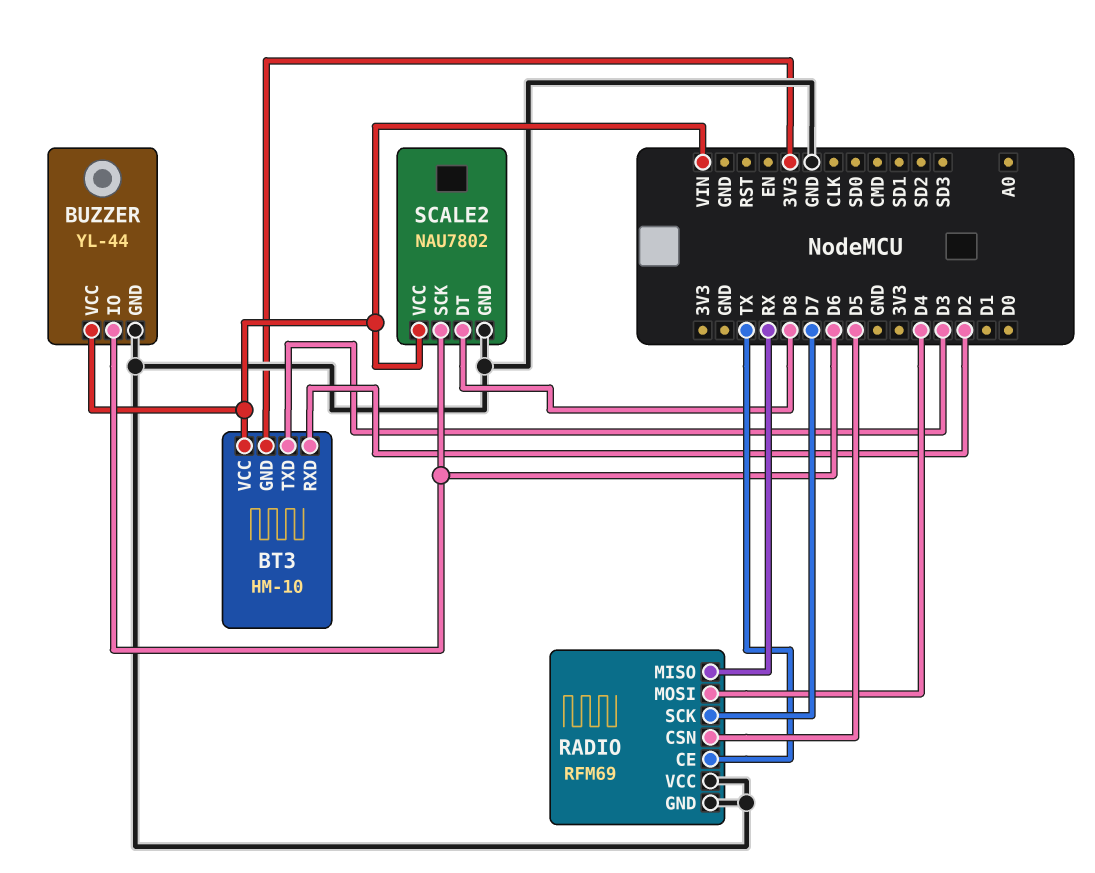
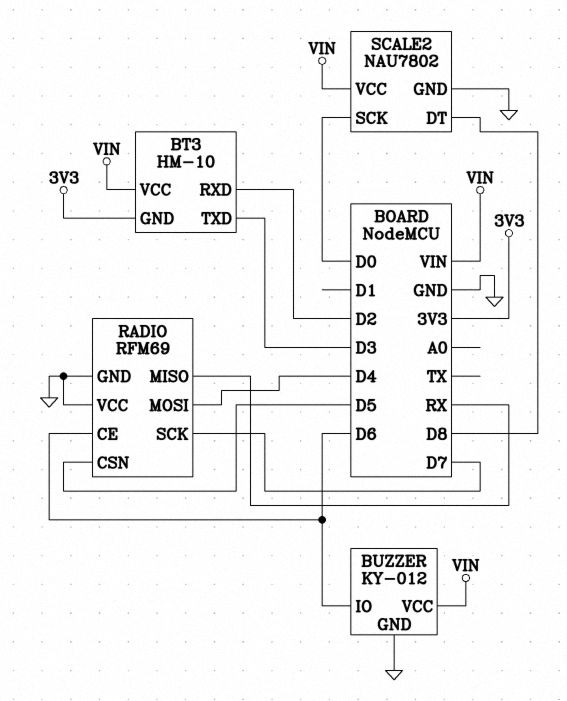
BUZZER: YL-44 -> KY-012
RADIO pin CE: TX -> D6
SCALE2 pin SCK: D6 -> D0

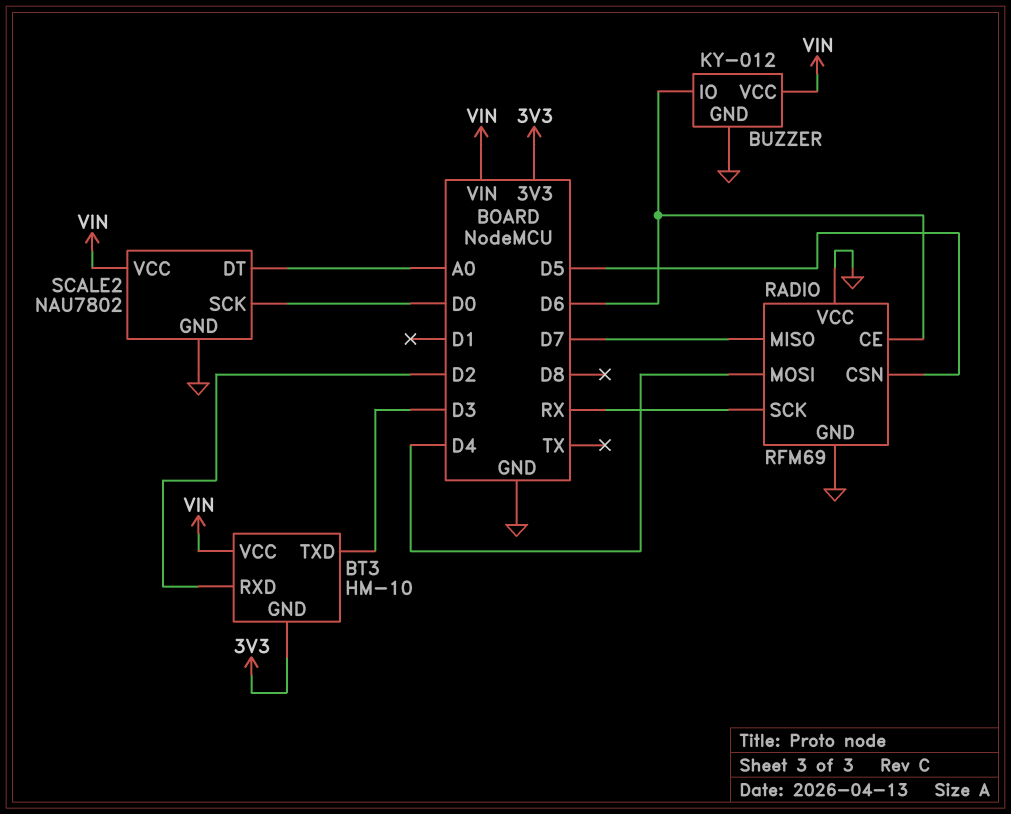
RADIO pin MISO: RX -> D7
RADIO pin SCK: D7 -> RX
SCALE2 pin DT: D8 -> A0

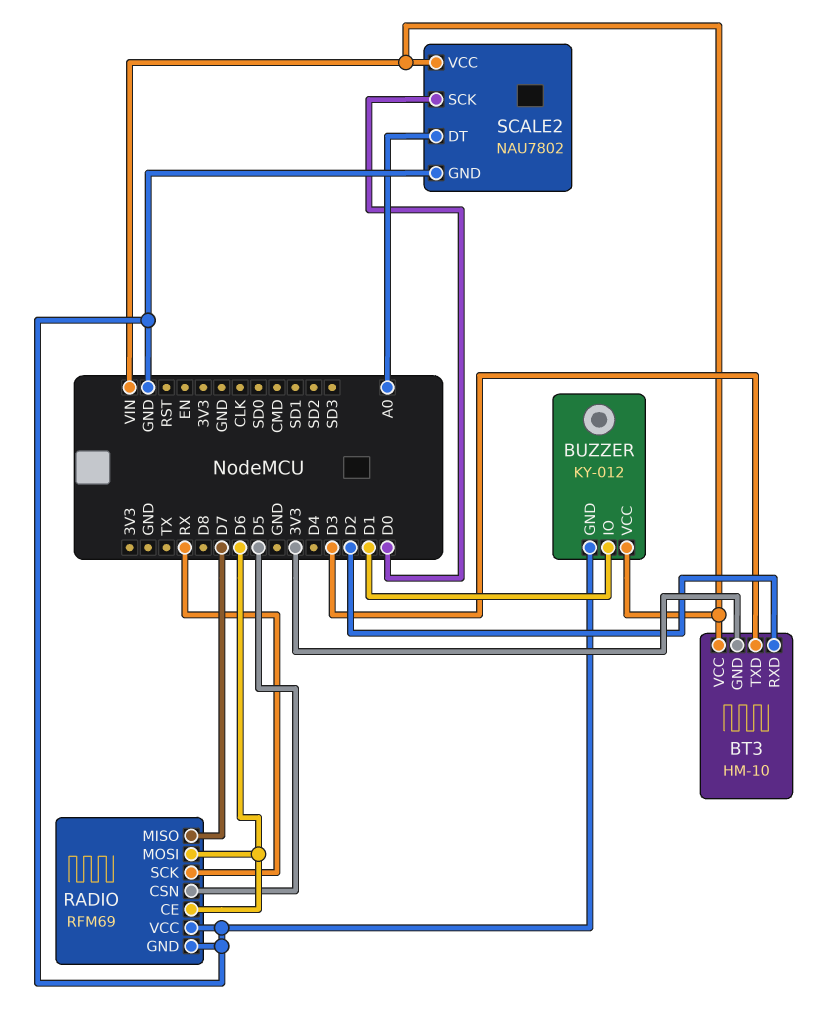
BUZZER pin IO: D6 -> D1
RADIO pin MOSI: D4 -> D6

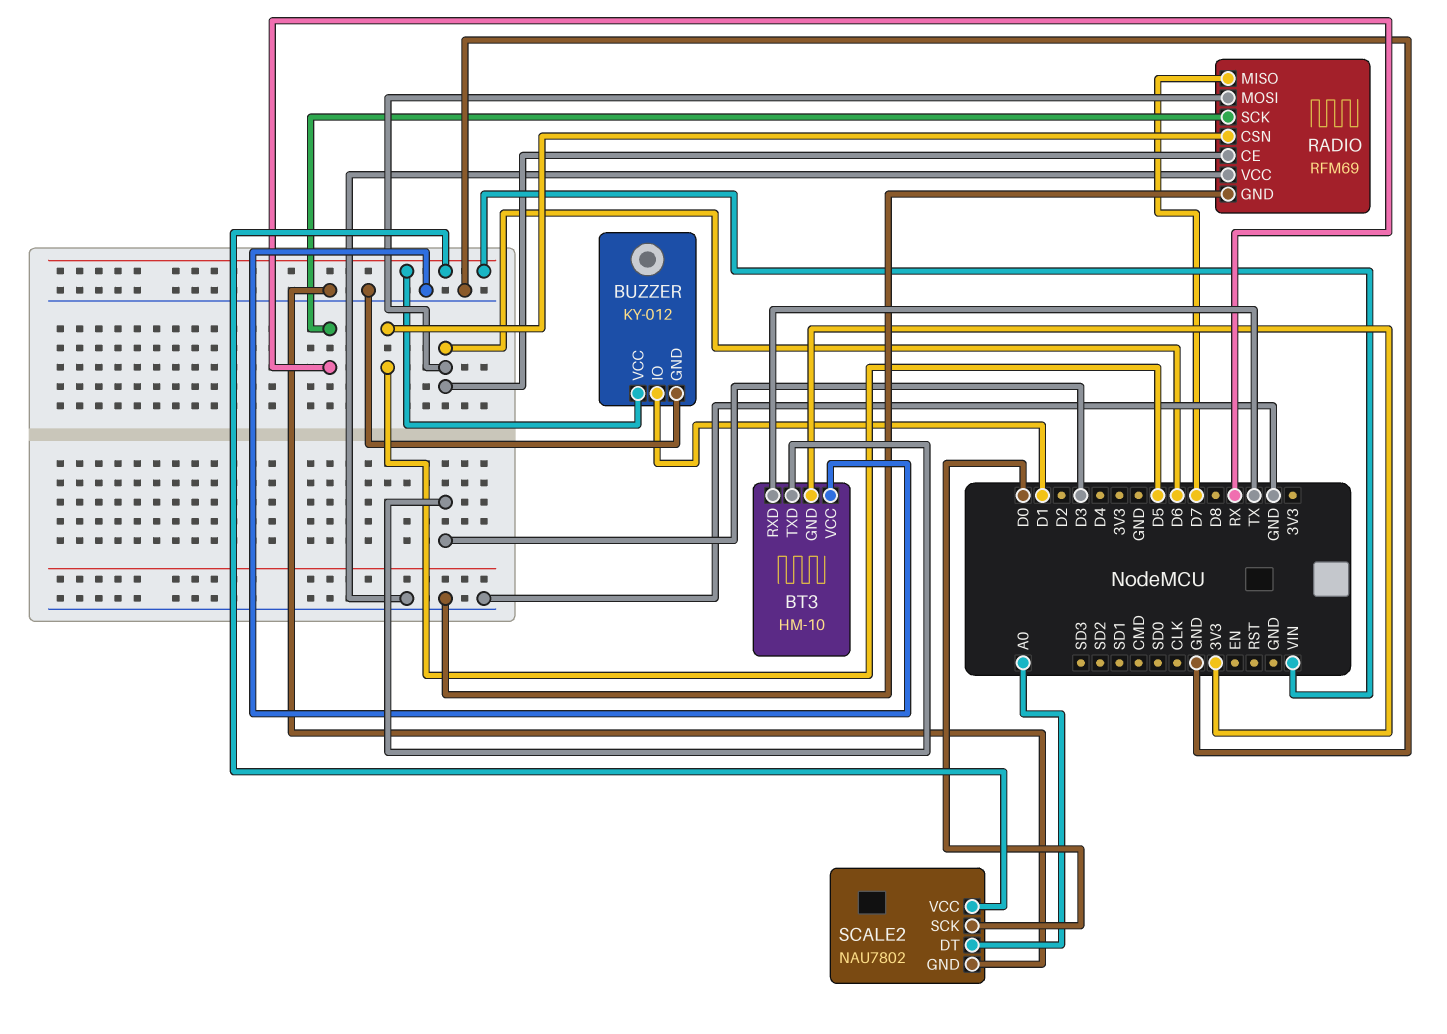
BT3 pin RXD: D2 -> TX
BT3 pin VCC: VIN -> GND

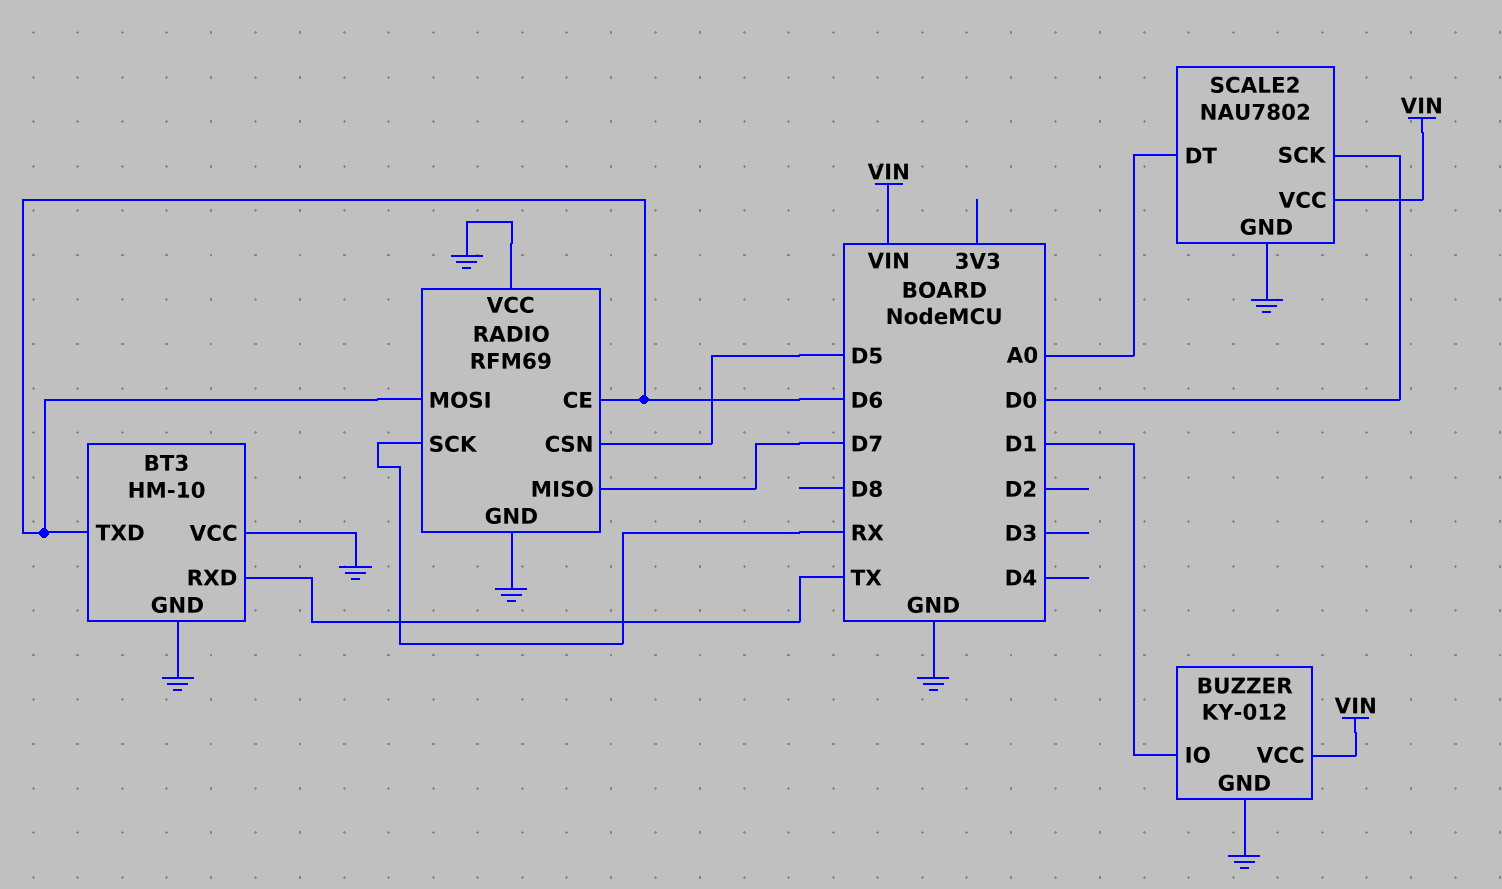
BT3 pin GND: 3V3 -> GND
BT3 pin TXD: D3 -> D6

